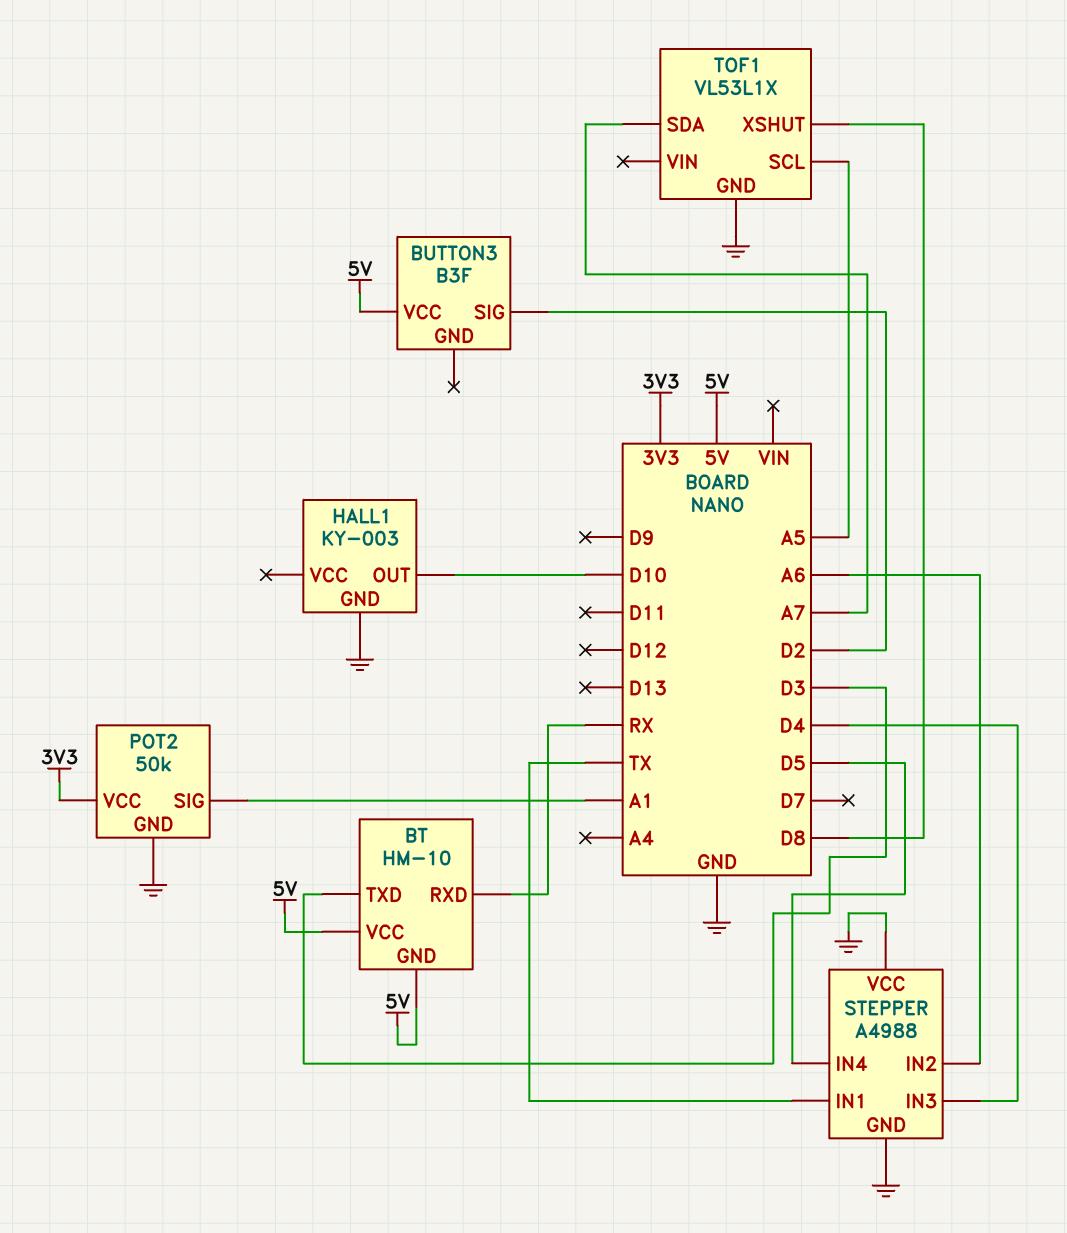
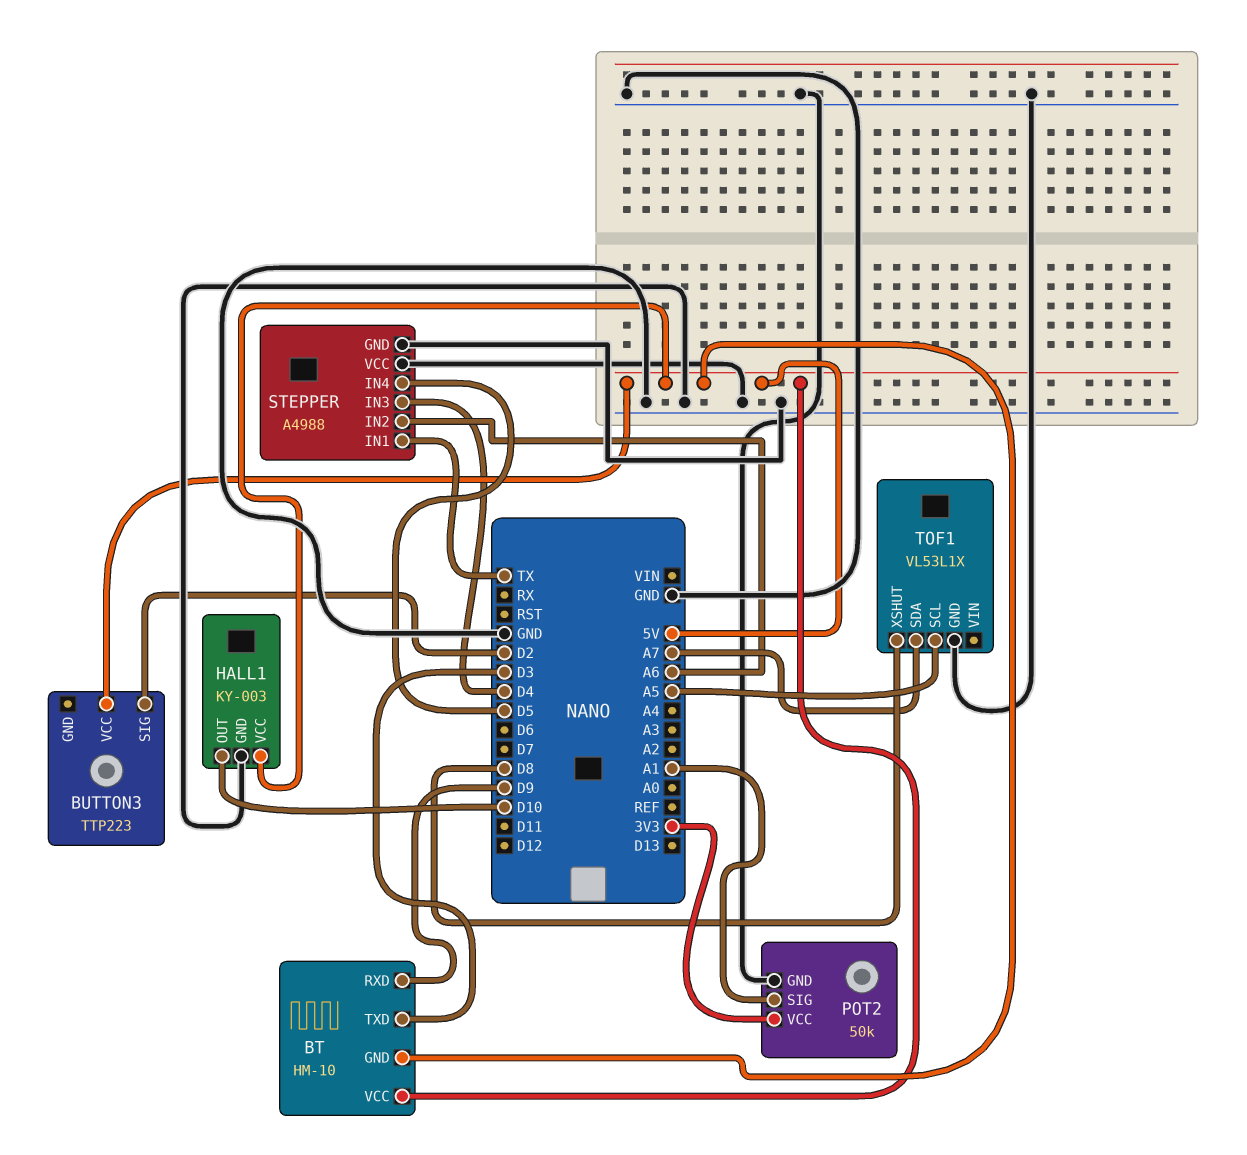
BT pin RXD: RX -> D9
BUTTON3: B3F -> TTP223
HALL1 pin VCC: none -> 5V

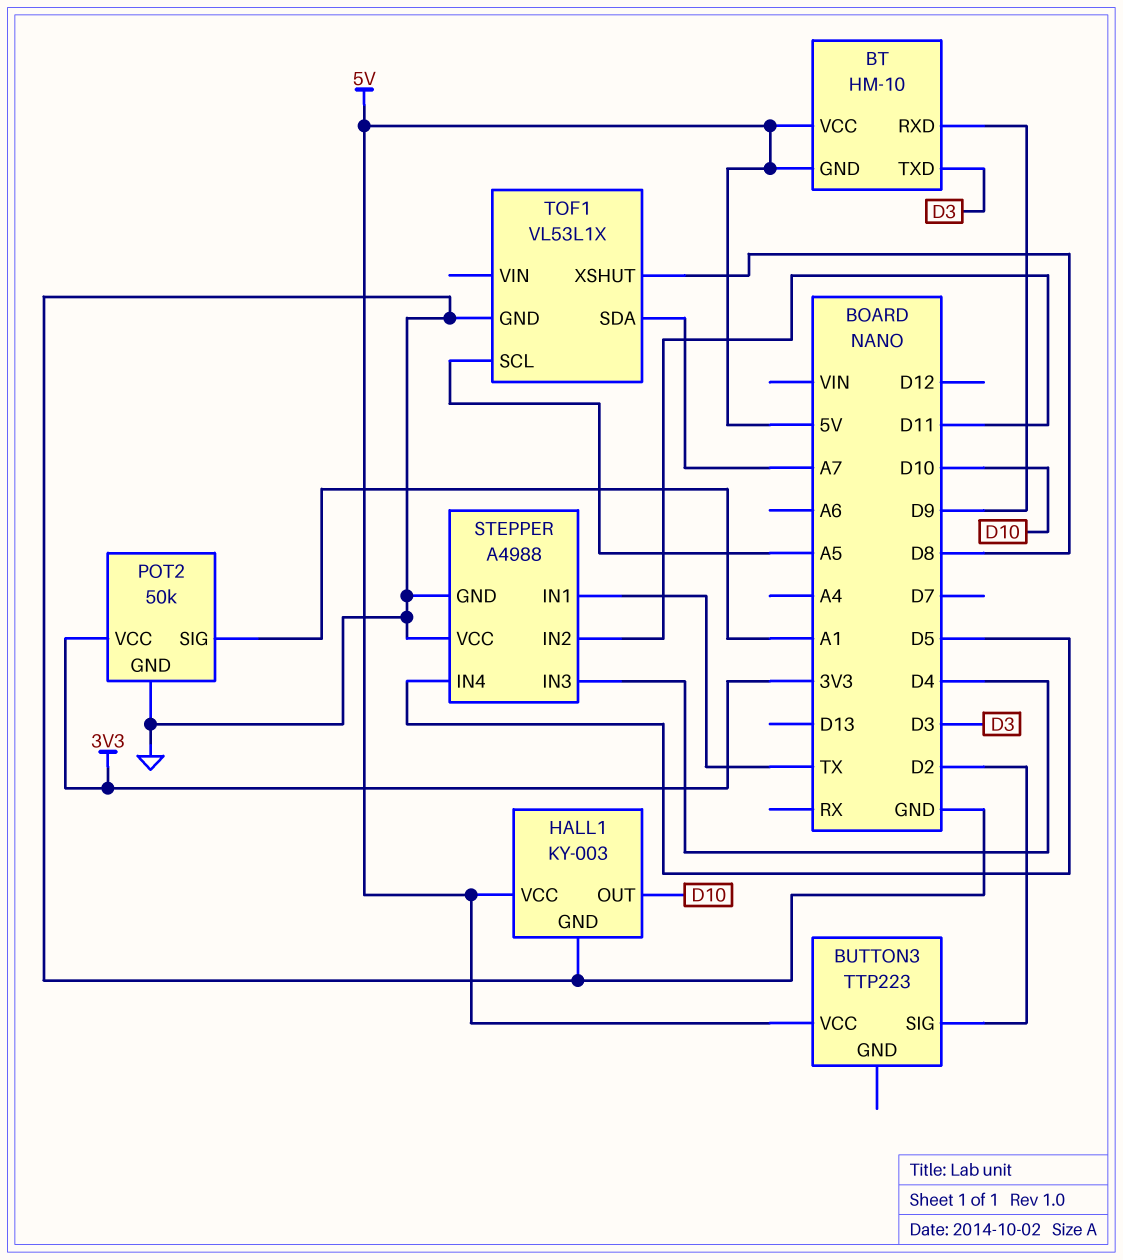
STEPPER pin IN2: A6 -> D11

